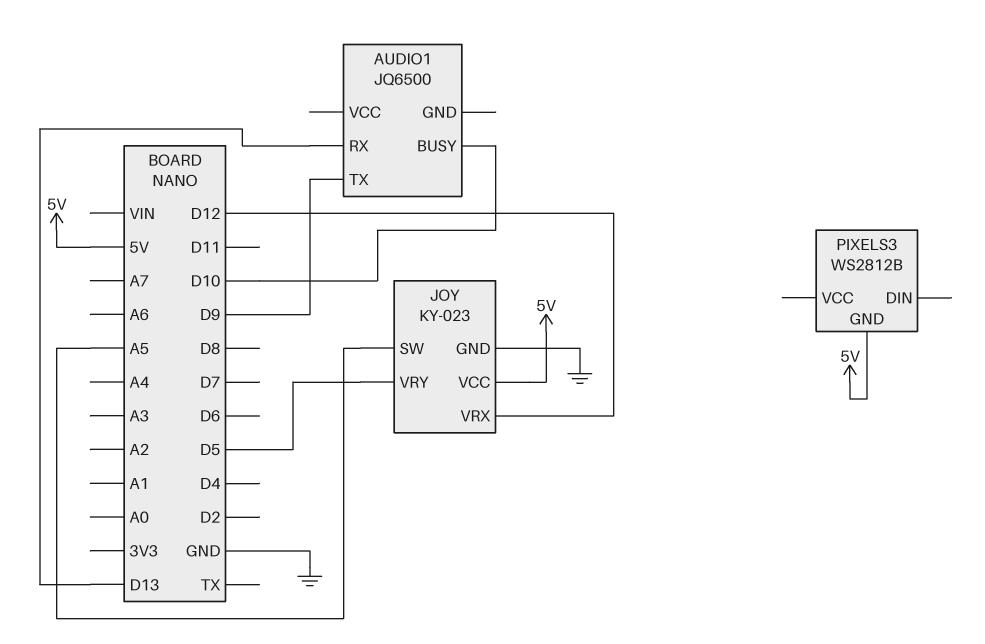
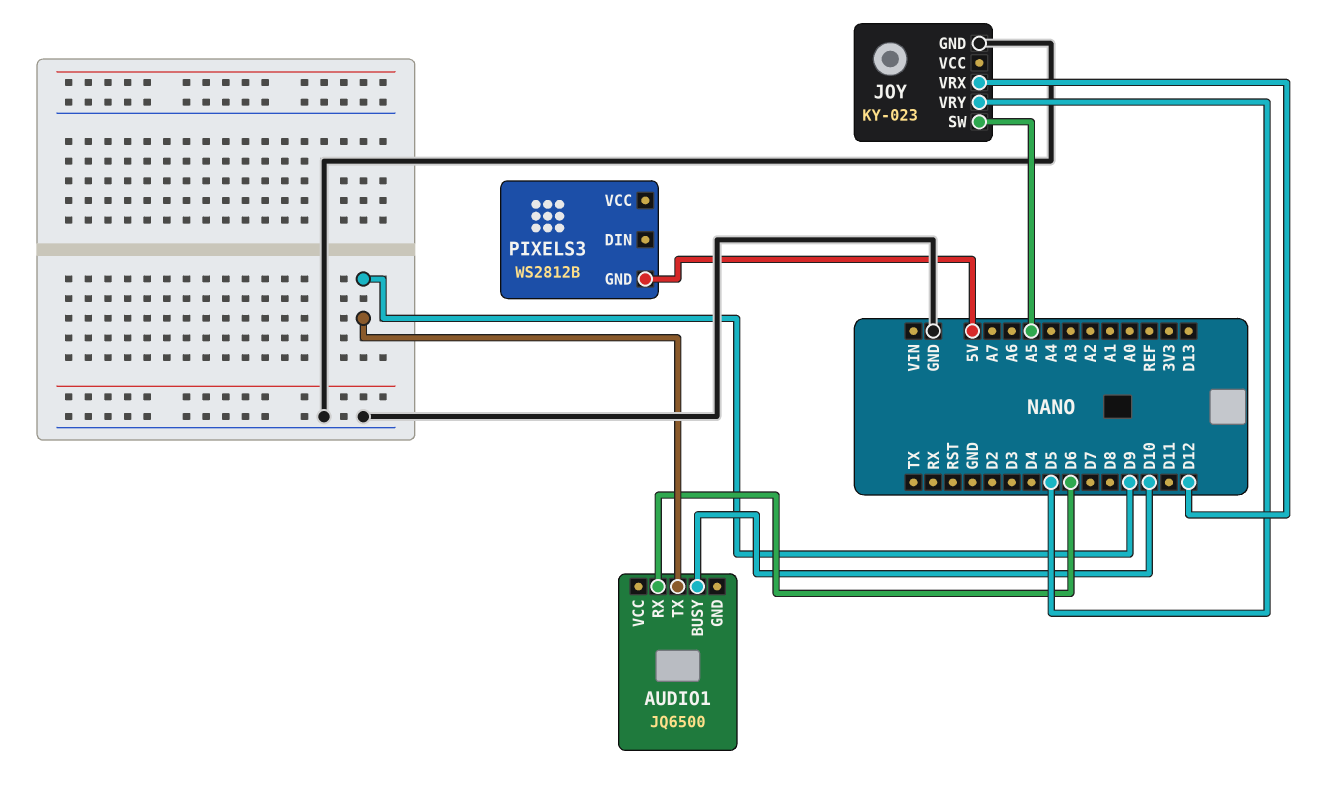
AUDIO1 pin RX: D13 -> D6
JOY pin VCC: 5V -> none

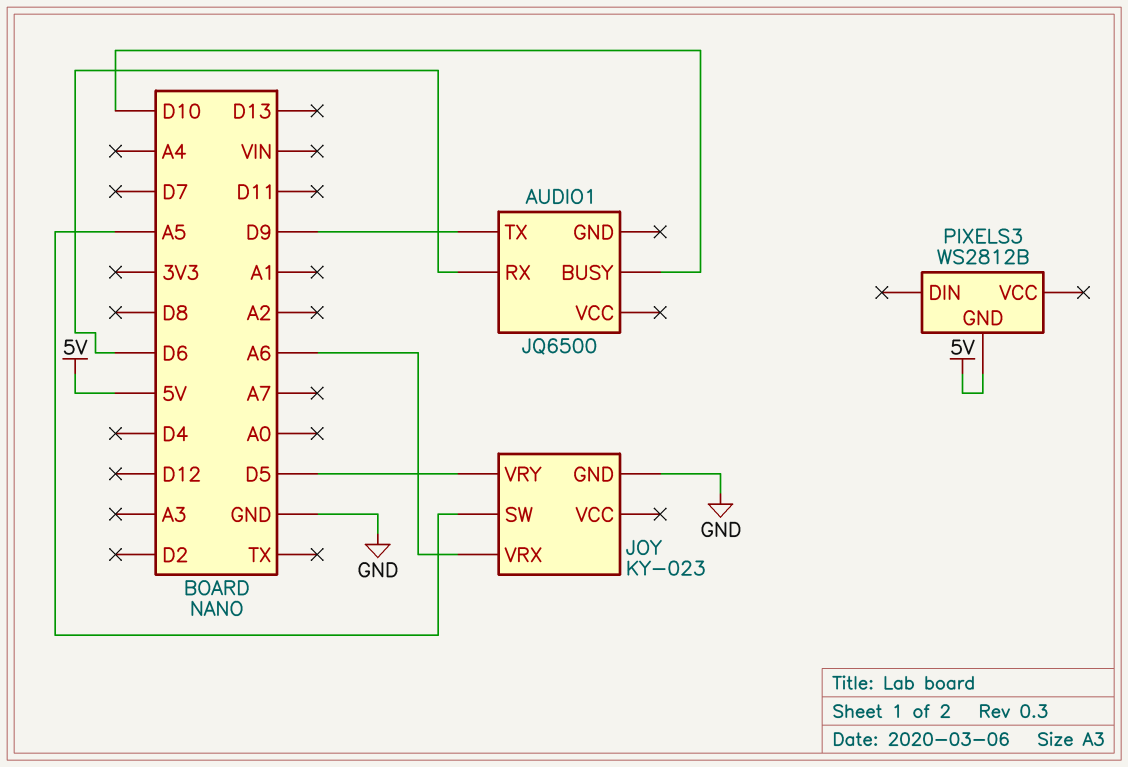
JOY pin VRX: D12 -> A6

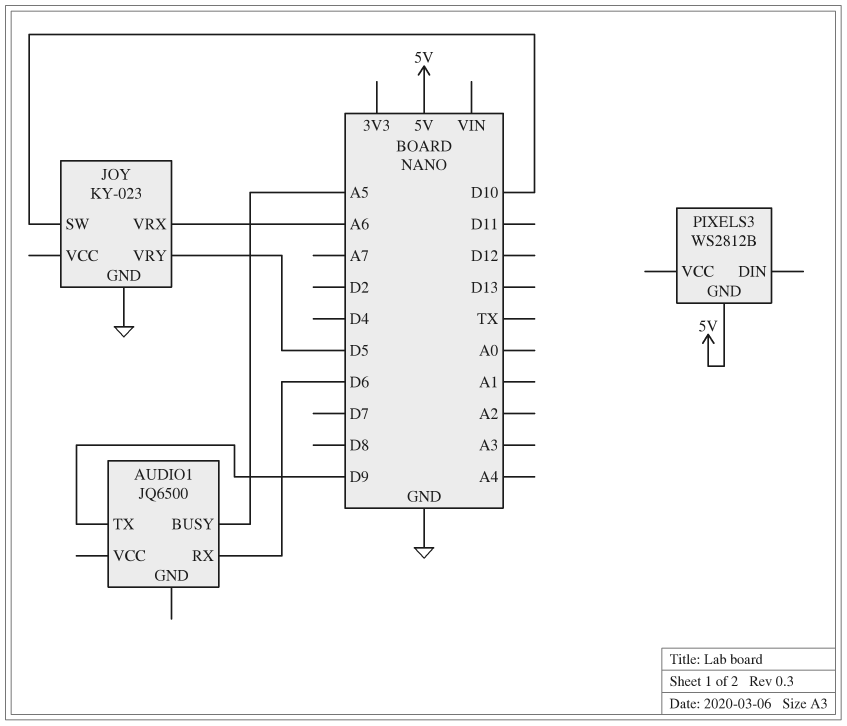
AUDIO1 pin BUSY: D10 -> A5
JOY pin SW: A5 -> D10

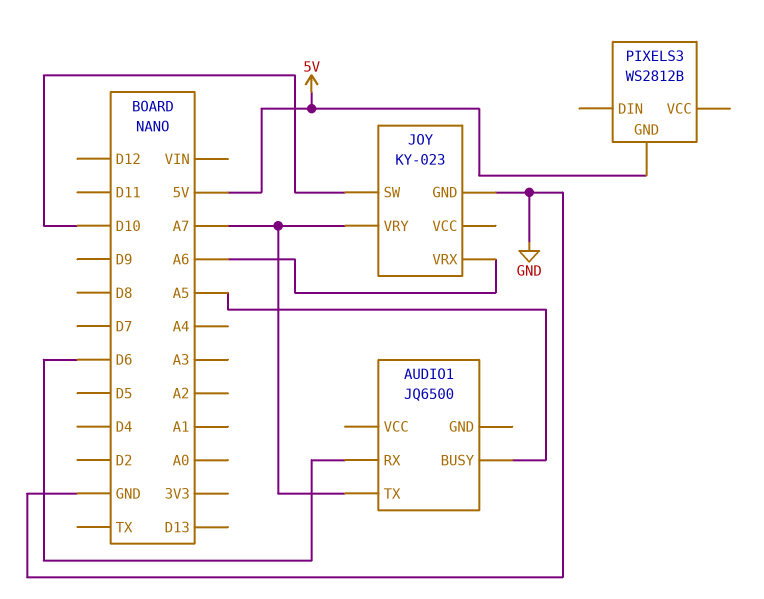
AUDIO1 pin TX: D9 -> A7
JOY pin VRY: D5 -> A7

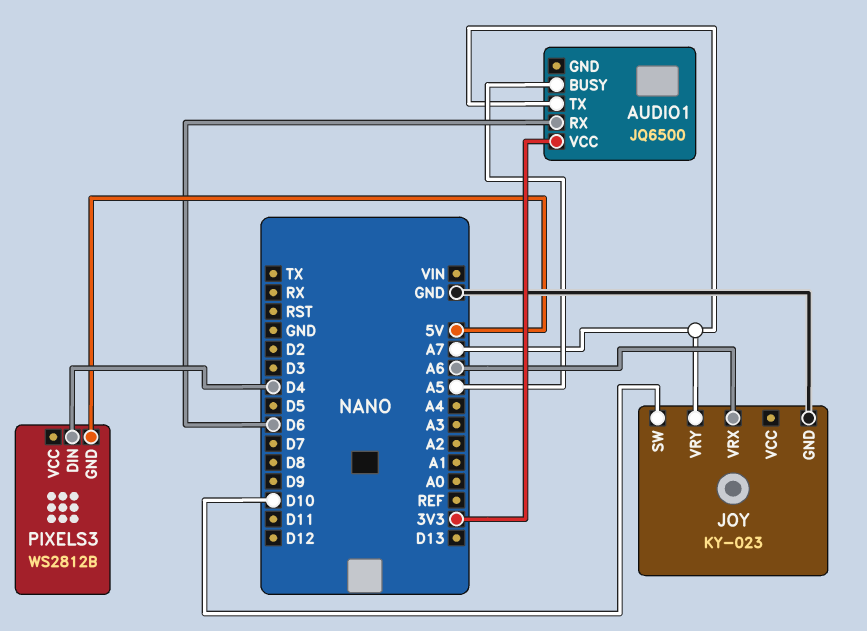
AUDIO1 pin VCC: none -> 3V3
PIXELS3 pin DIN: none -> D4

